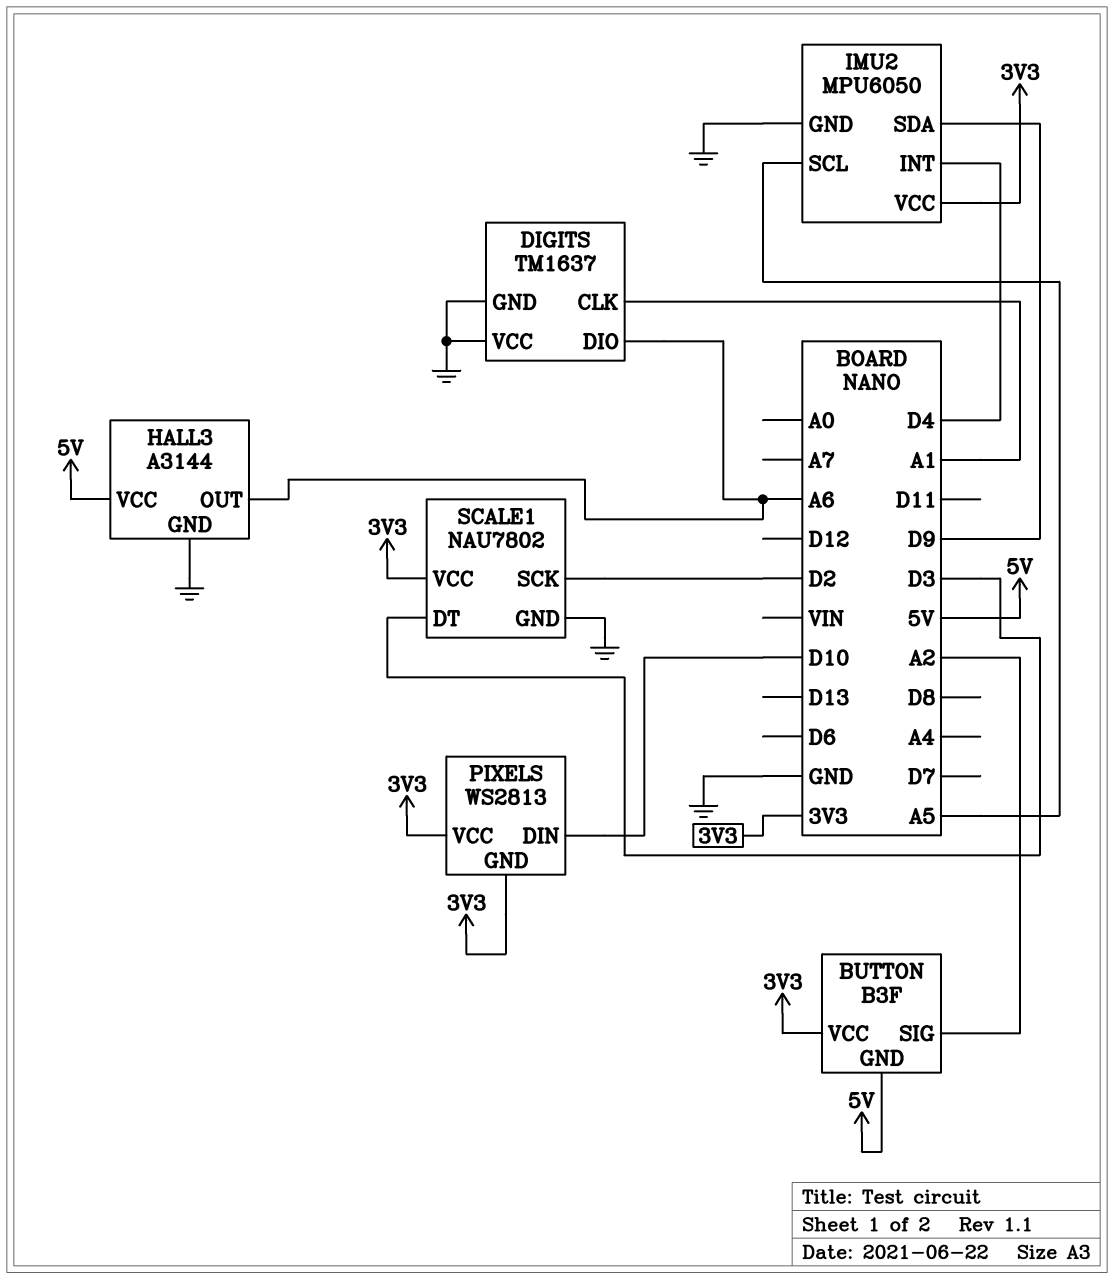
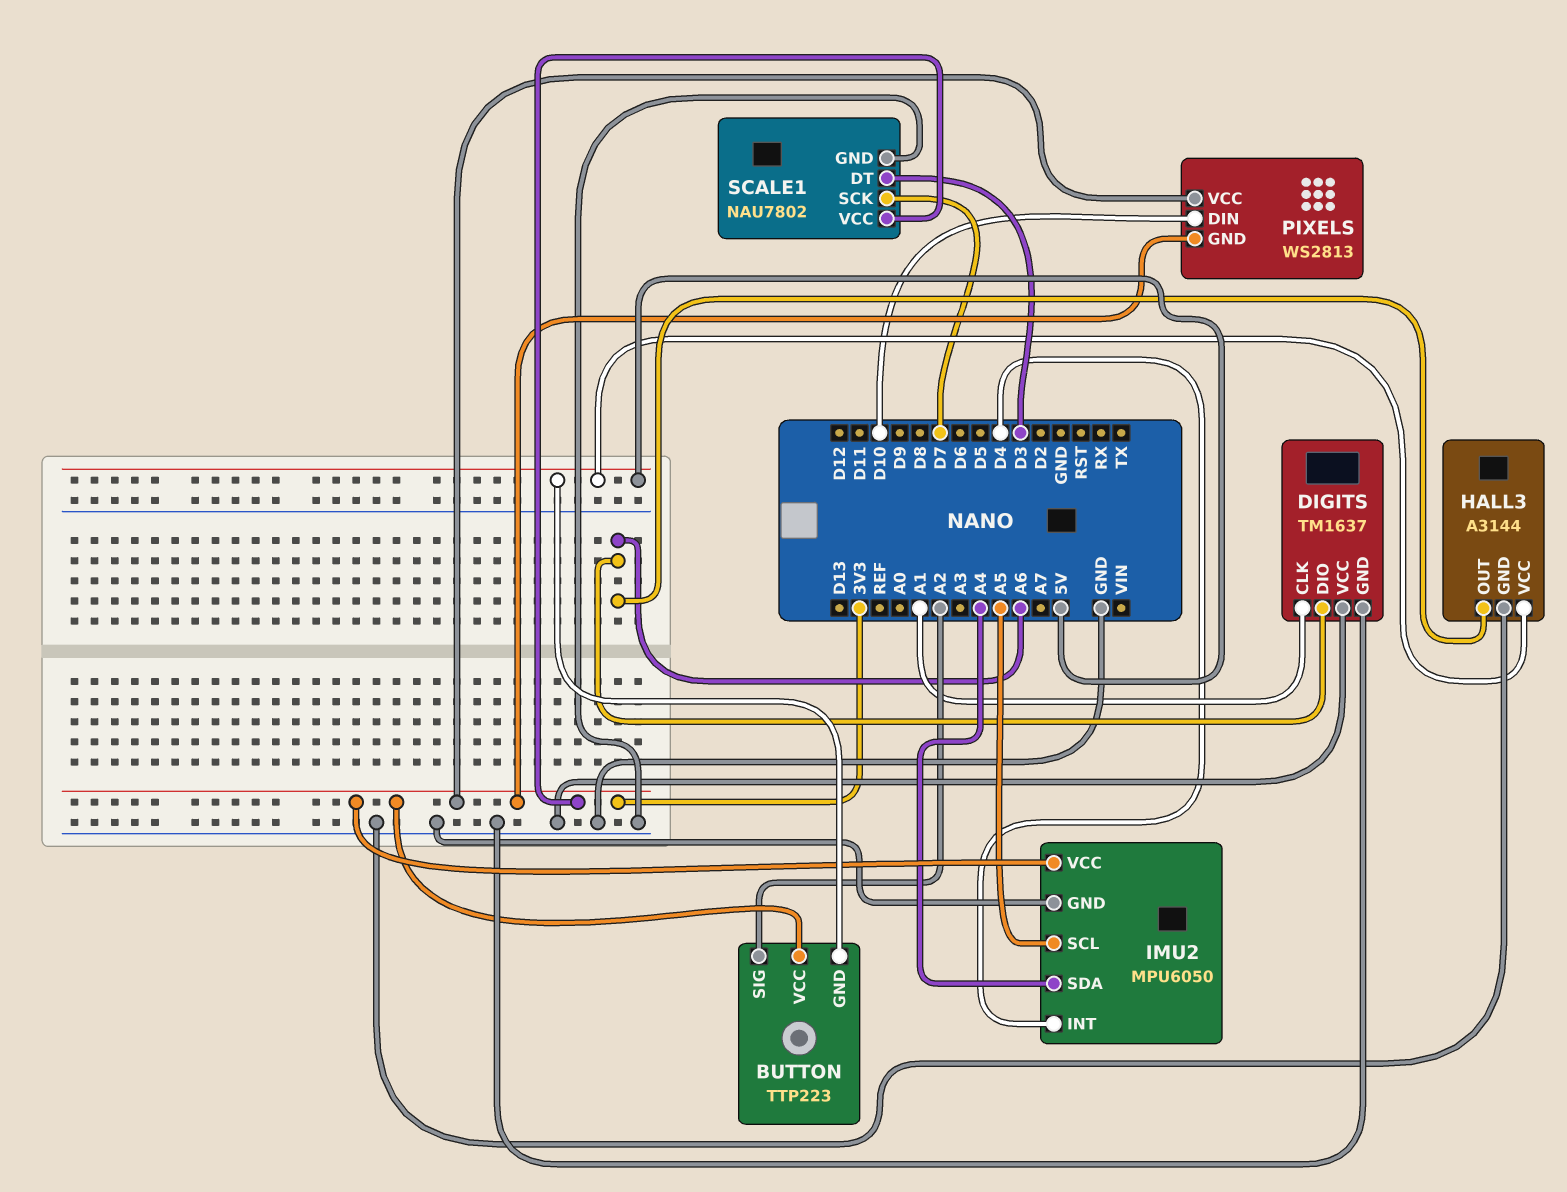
BUTTON: B3F -> TTP223
IMU2 pin SDA: D9 -> A4
SCALE1 pin SCK: D2 -> D7

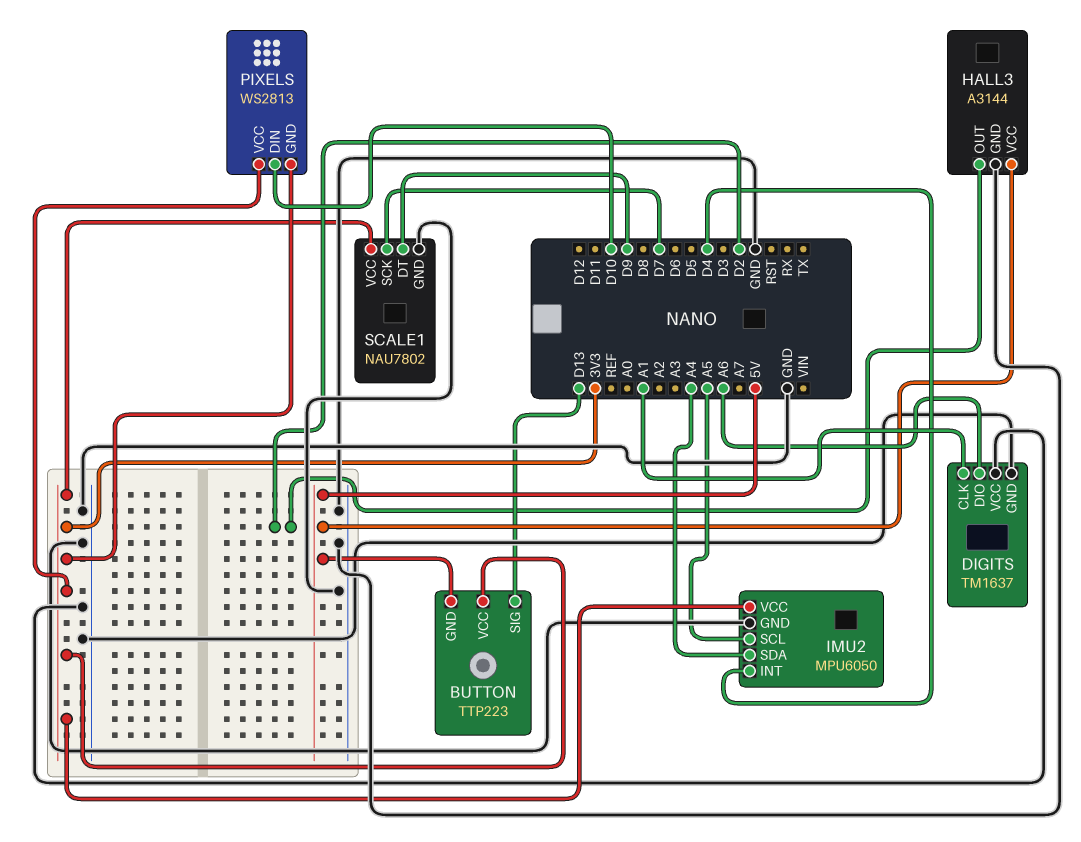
BUTTON pin SIG: A2 -> D13
HALL3 pin OUT: A6 -> D2
SCALE1 pin DT: D3 -> D9

